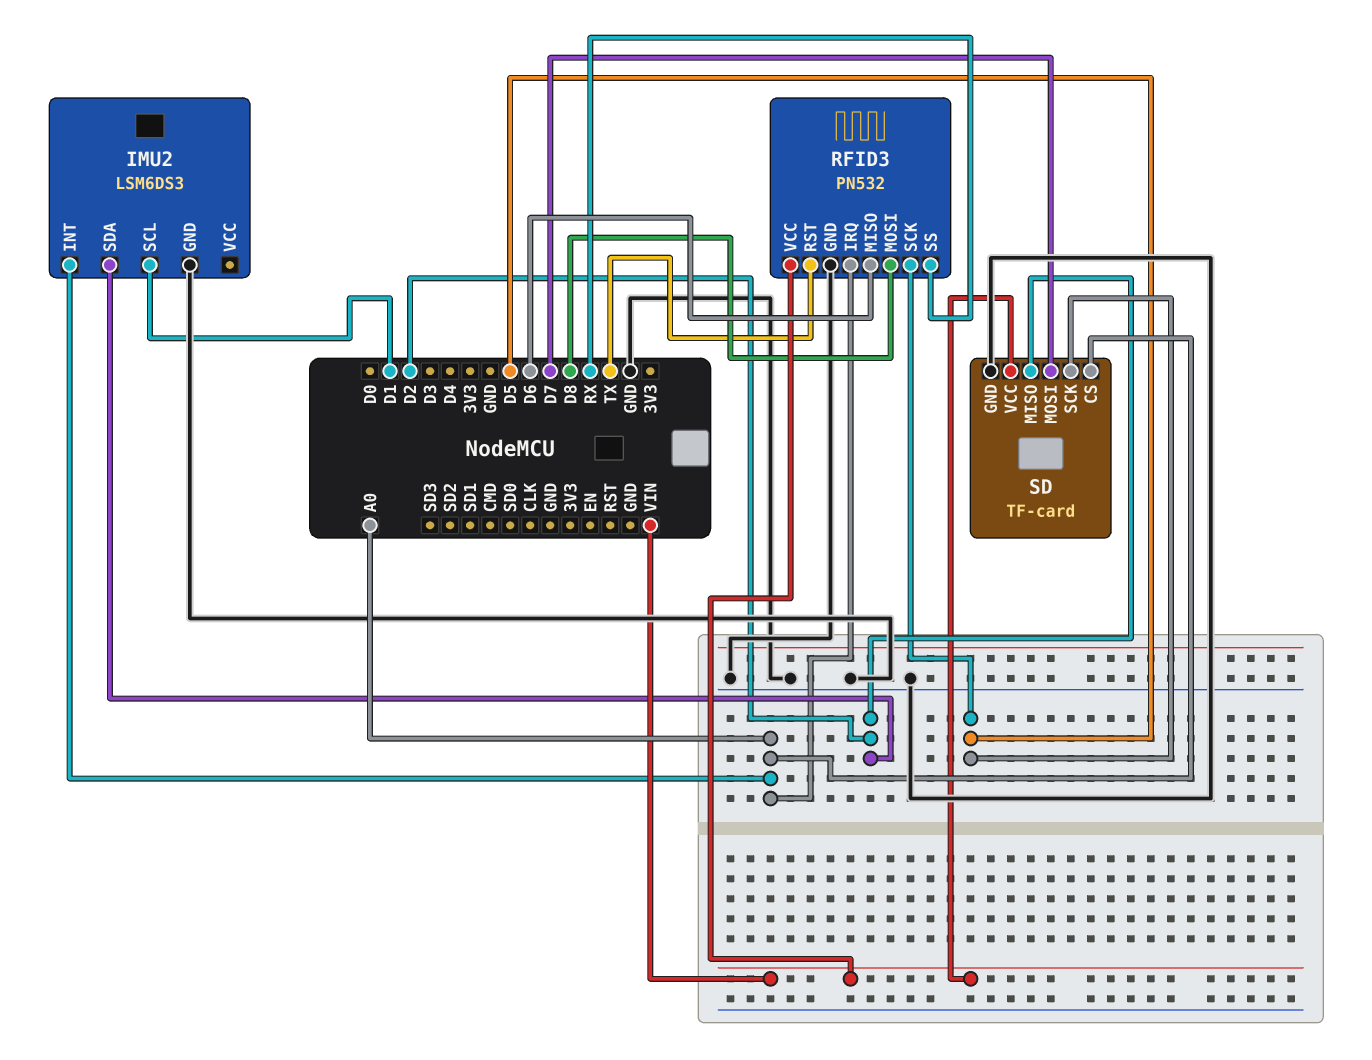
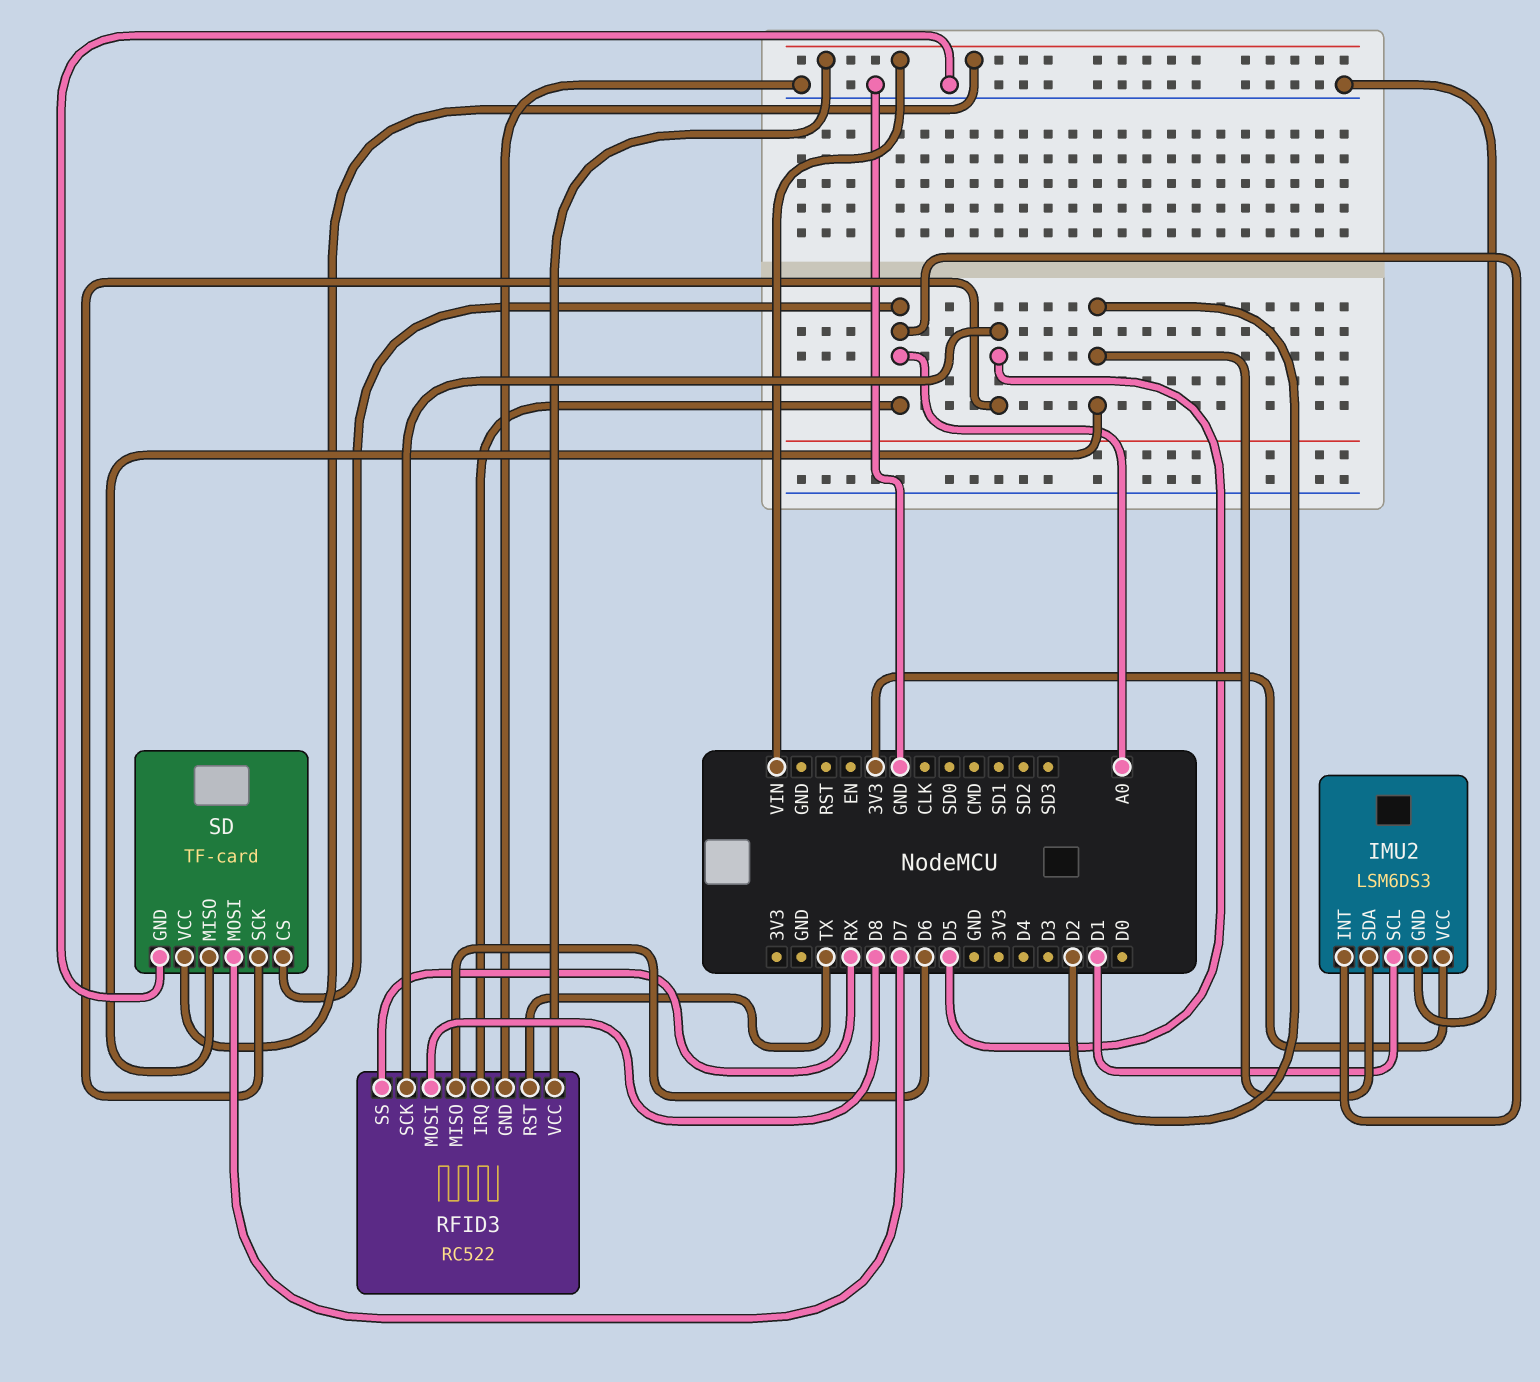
IMU2 pin VCC: none -> 3V3
RFID3: PN532 -> RC522

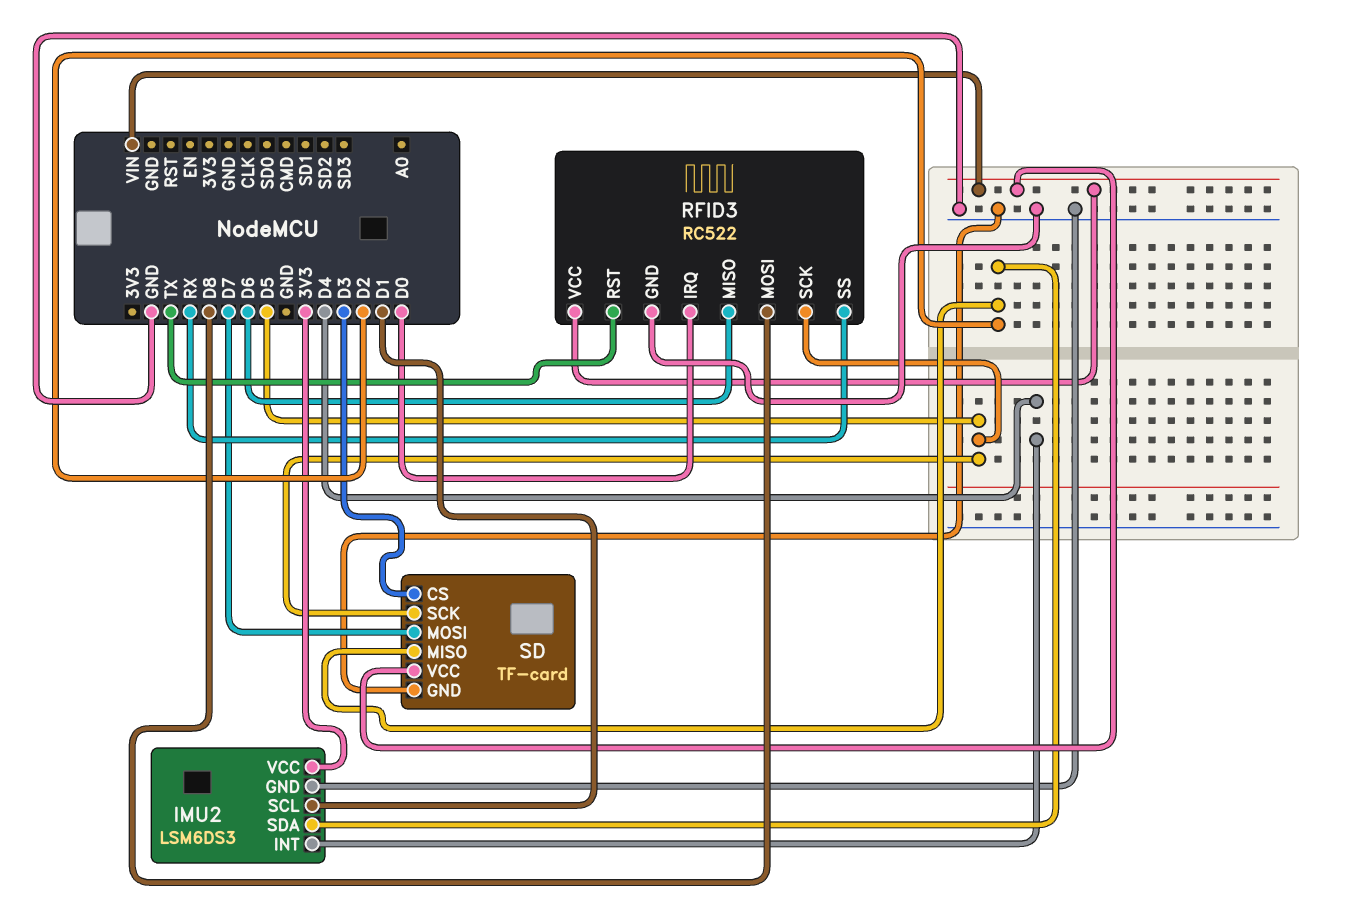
IMU2 pin INT: A0 -> D4
RFID3 pin IRQ: A0 -> D0
SD pin CS: A0 -> D3

